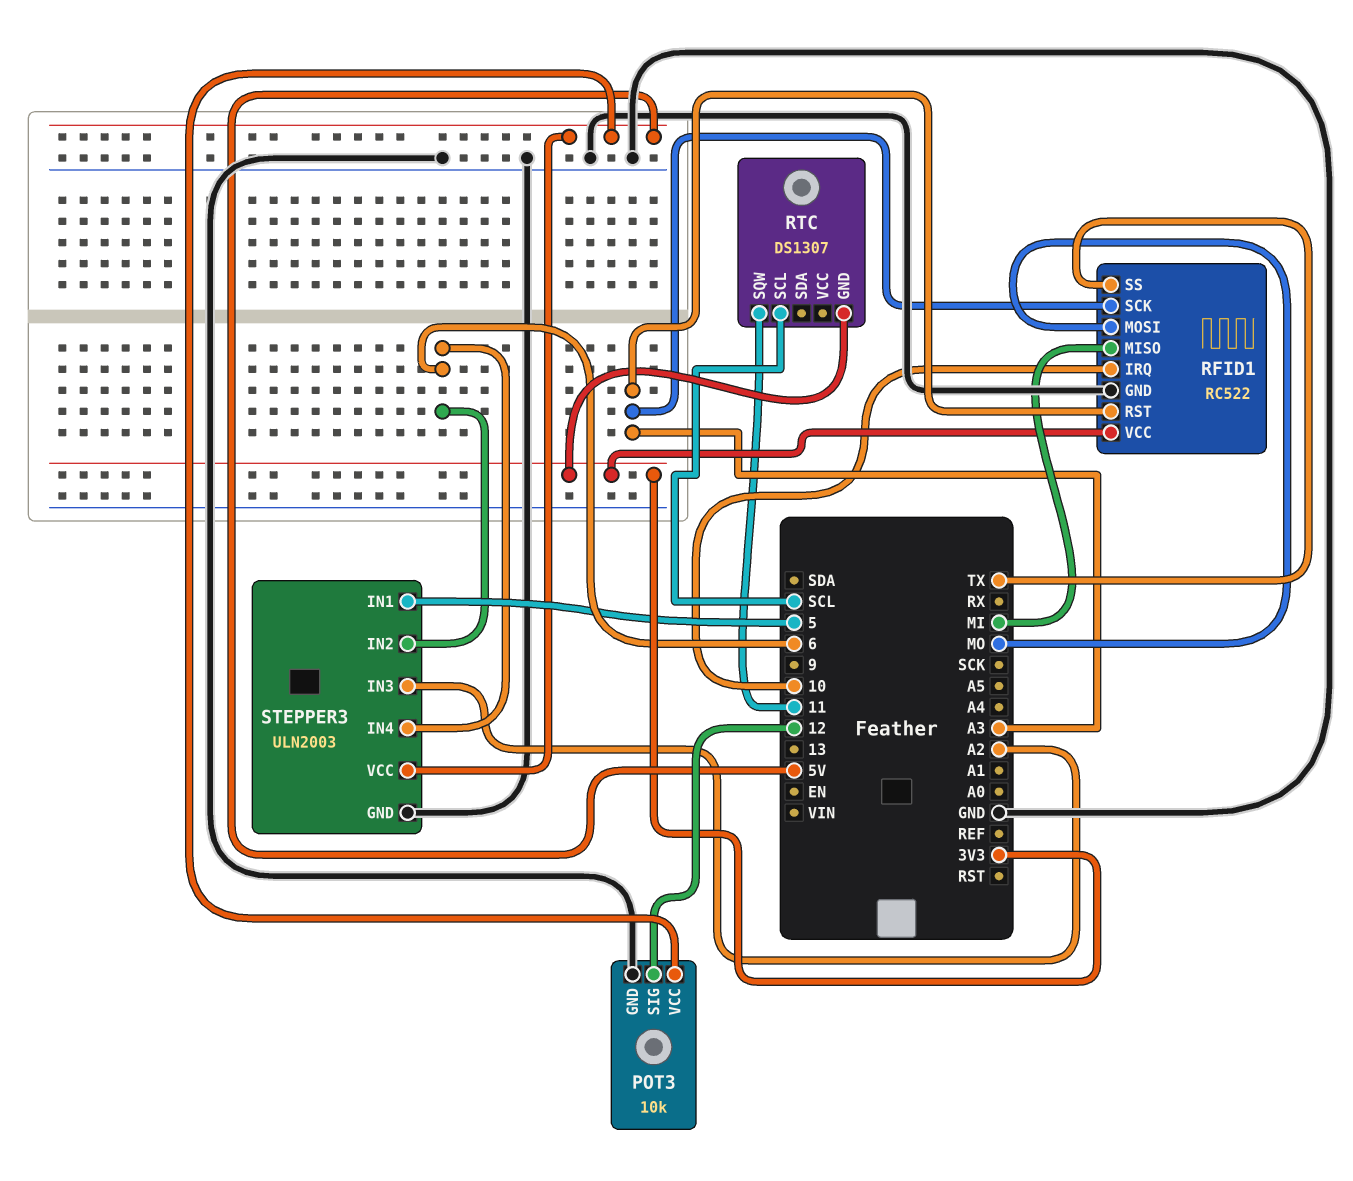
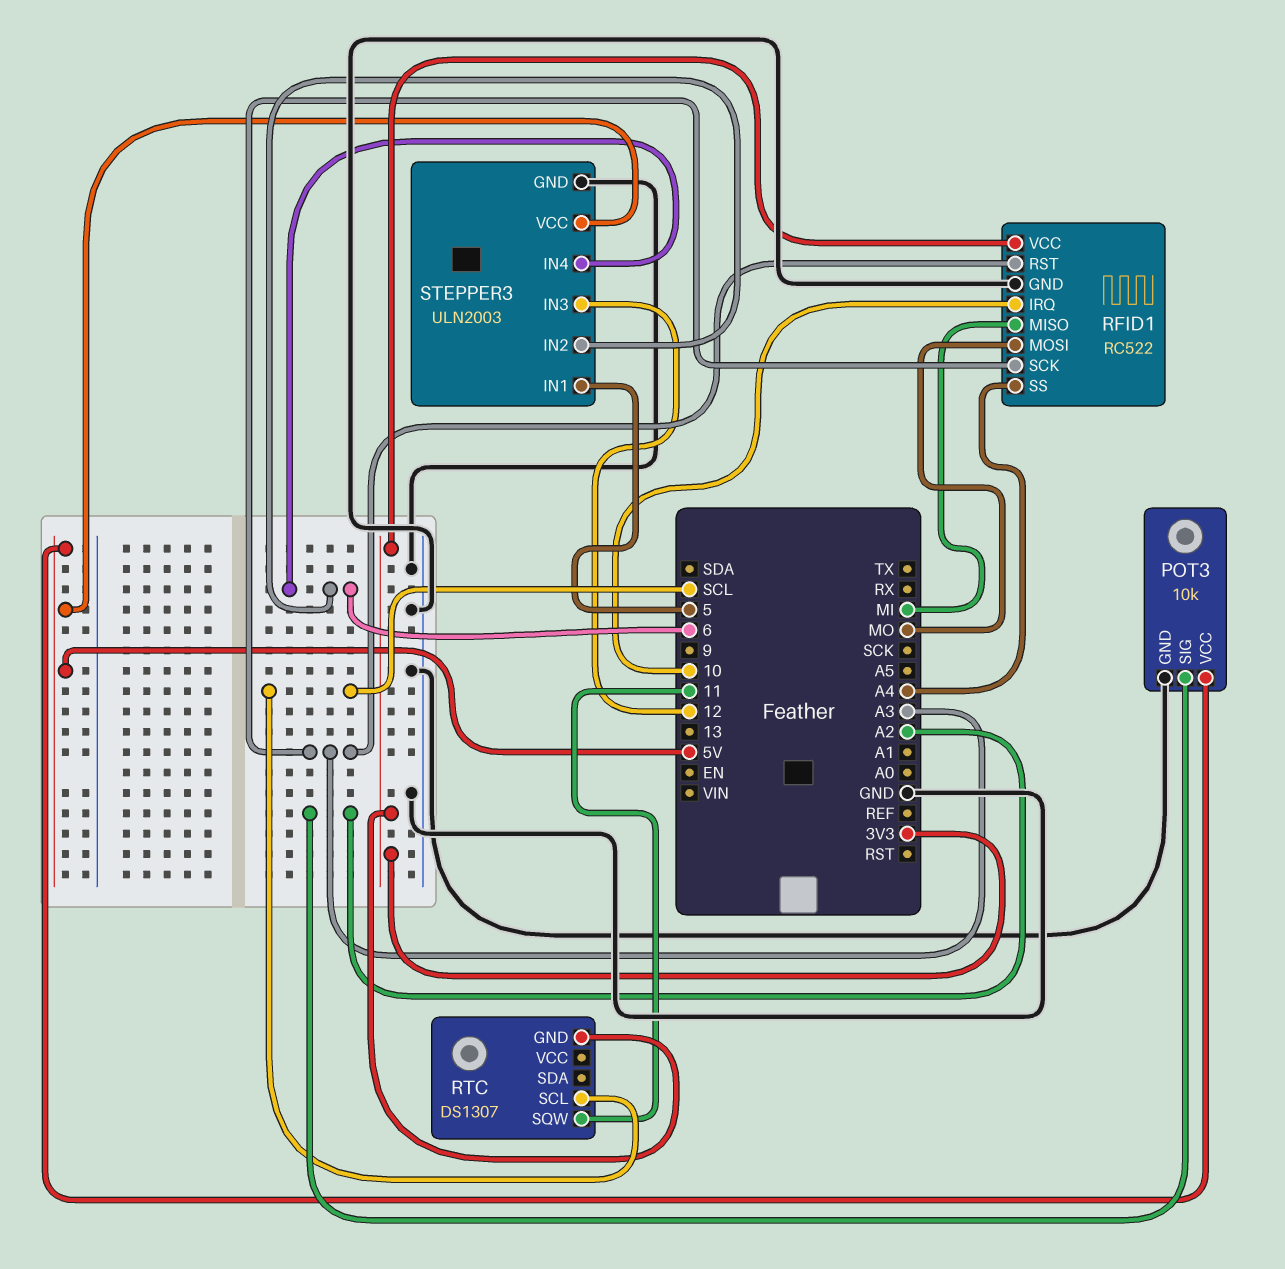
POT3 pin SIG: 12 -> A2
RFID1 pin SS: TX -> A4
STEPPER3 pin IN3: A2 -> 12

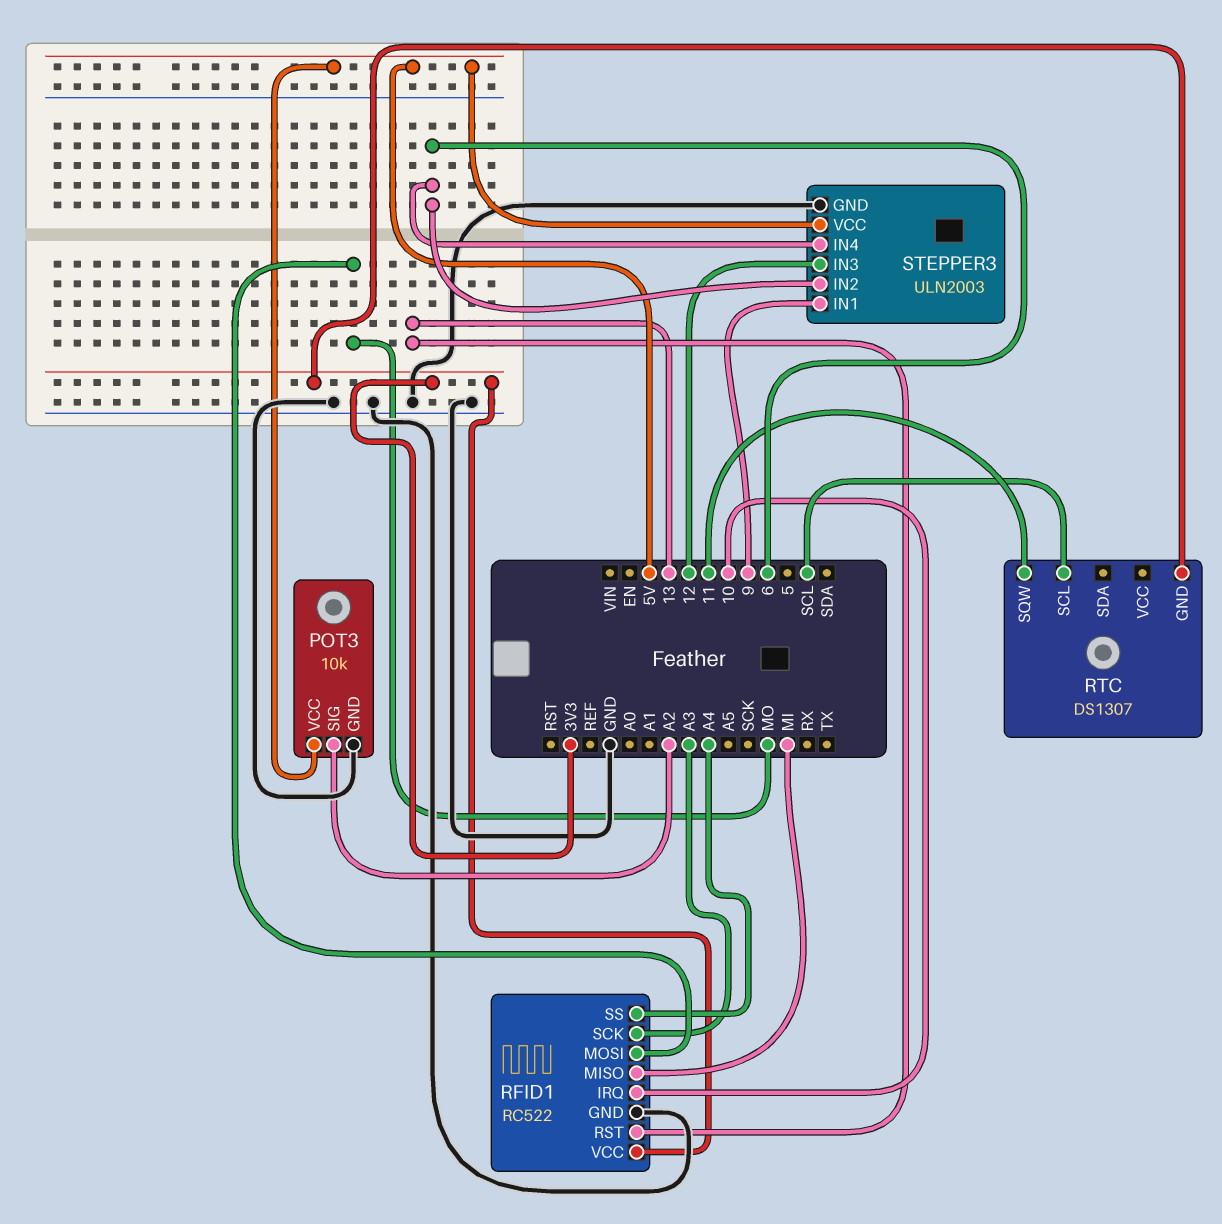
RFID1 pin RST: A3 -> 13
STEPPER3 pin IN1: 5 -> 9

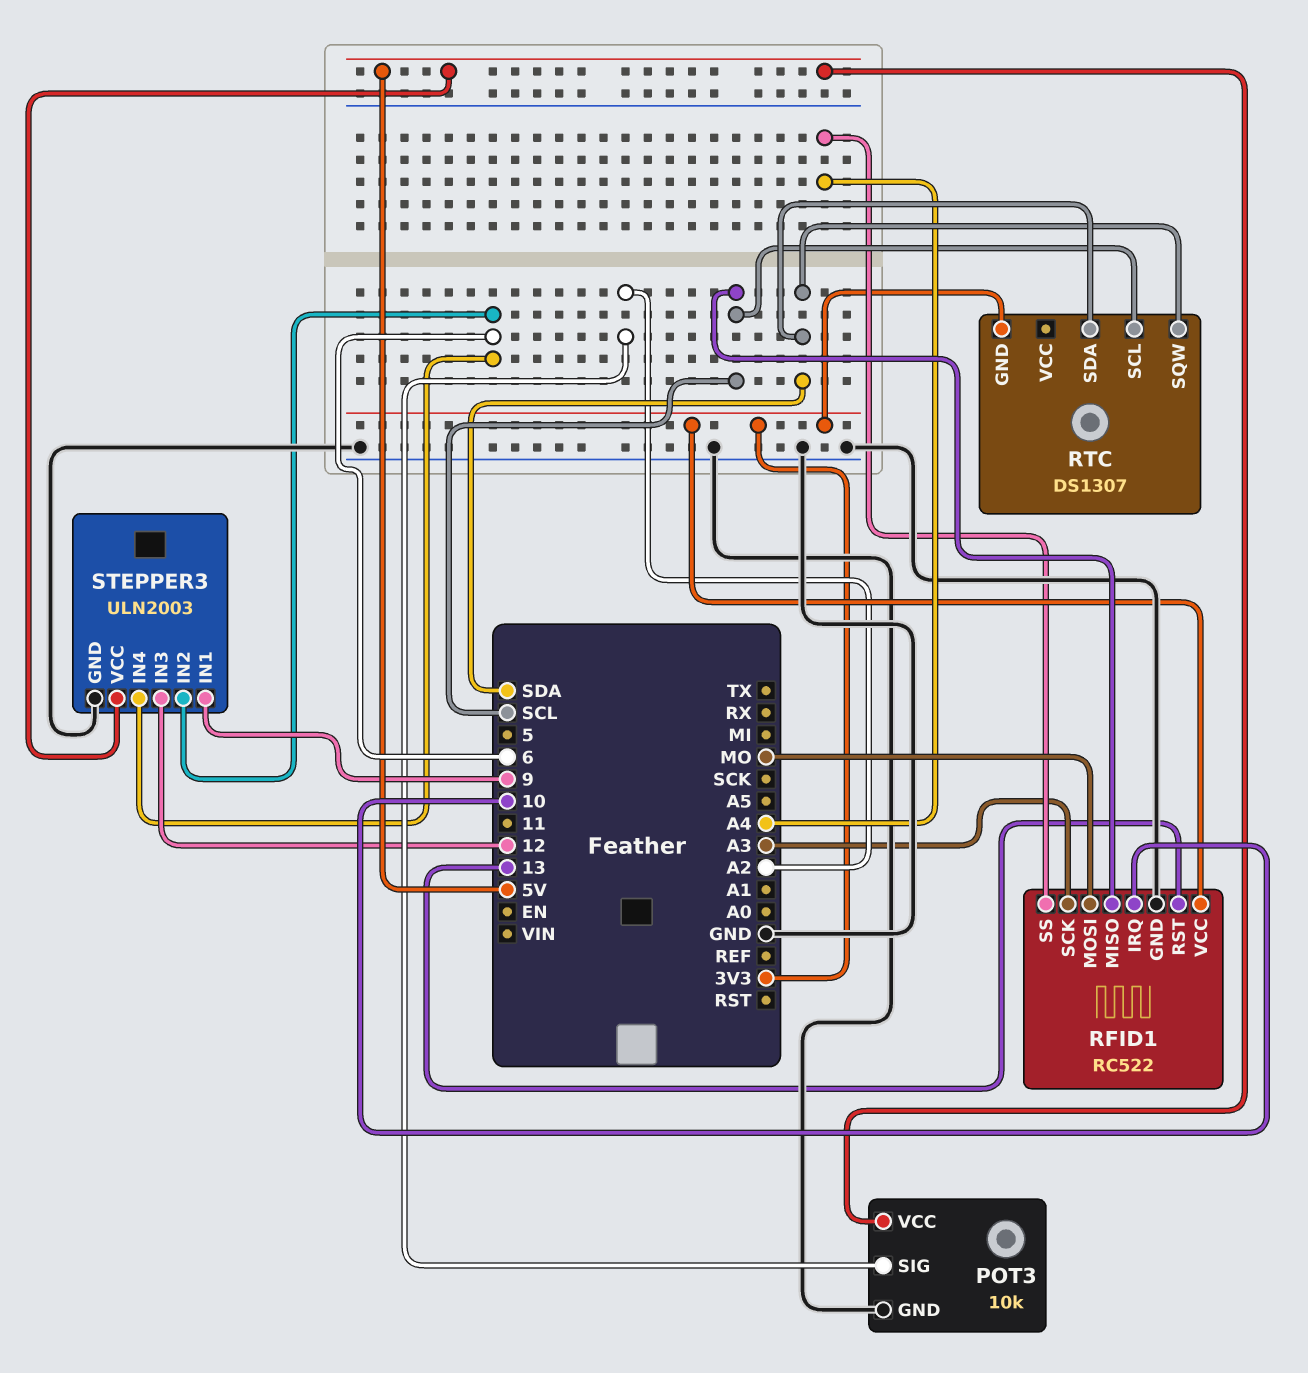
RFID1 pin MISO: MI -> SCL
RTC pin SDA: none -> SDA
RTC pin SQW: 11 -> SDA

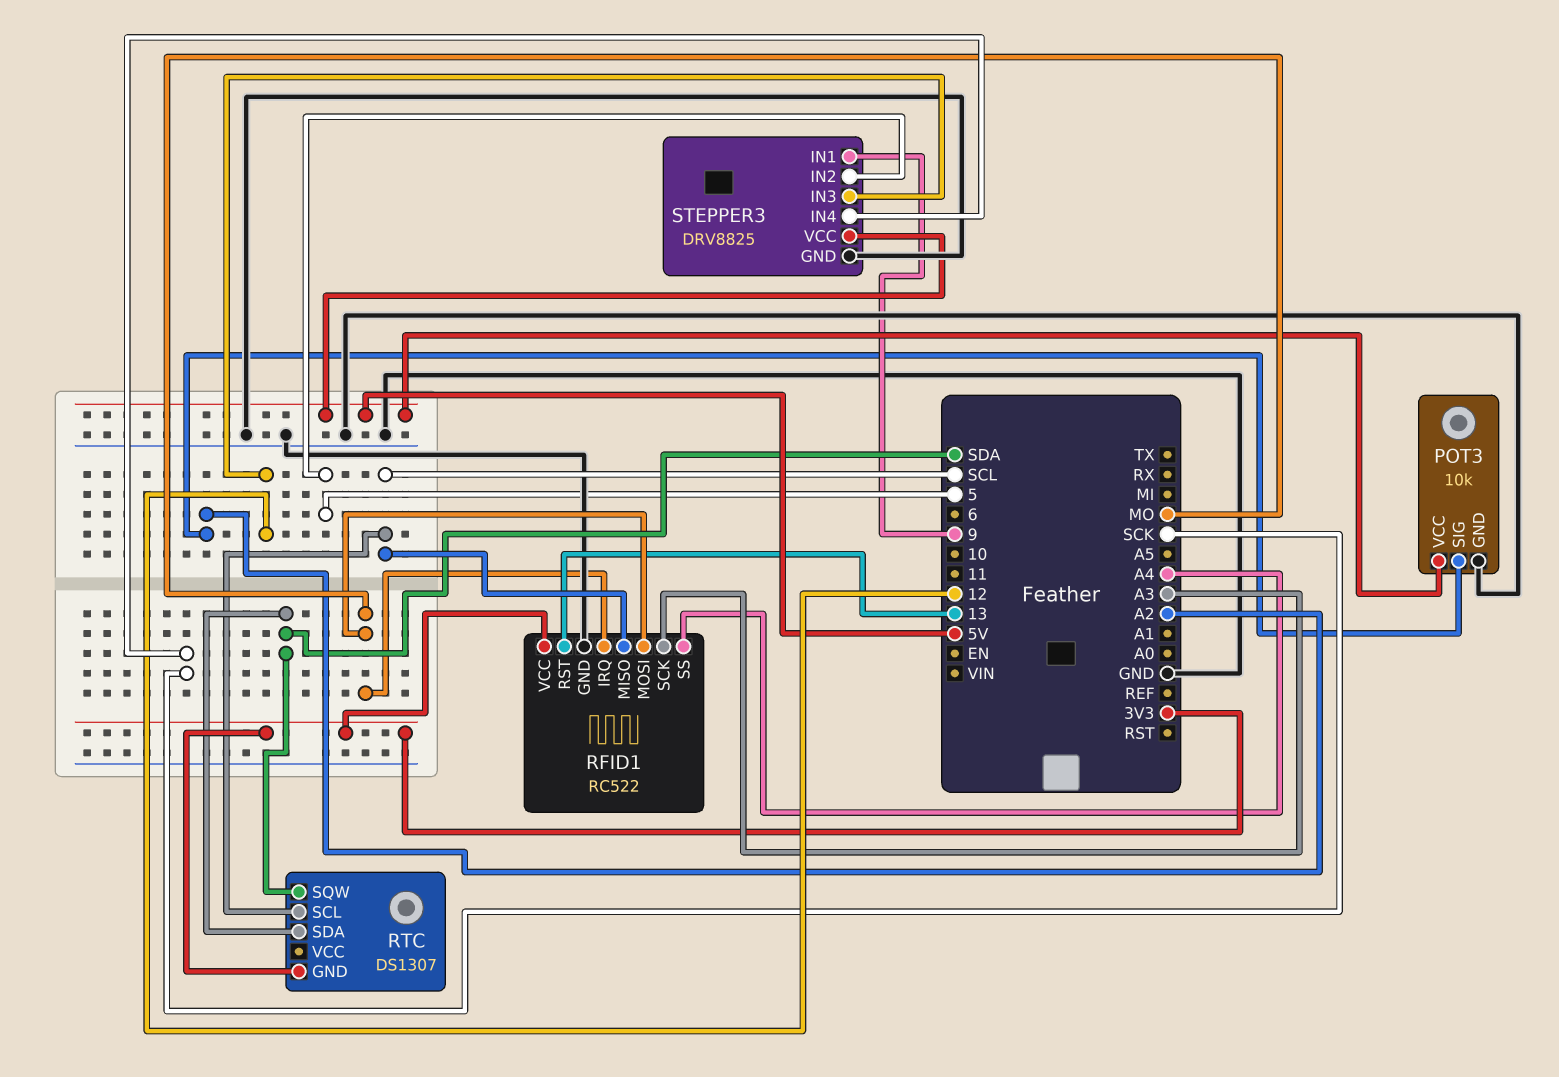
RFID1 pin IRQ: 10 -> MO
STEPPER3: ULN2003 -> DRV8825
STEPPER3 pin IN2: 6 -> 5
STEPPER3 pin IN4: 6 -> SCK

